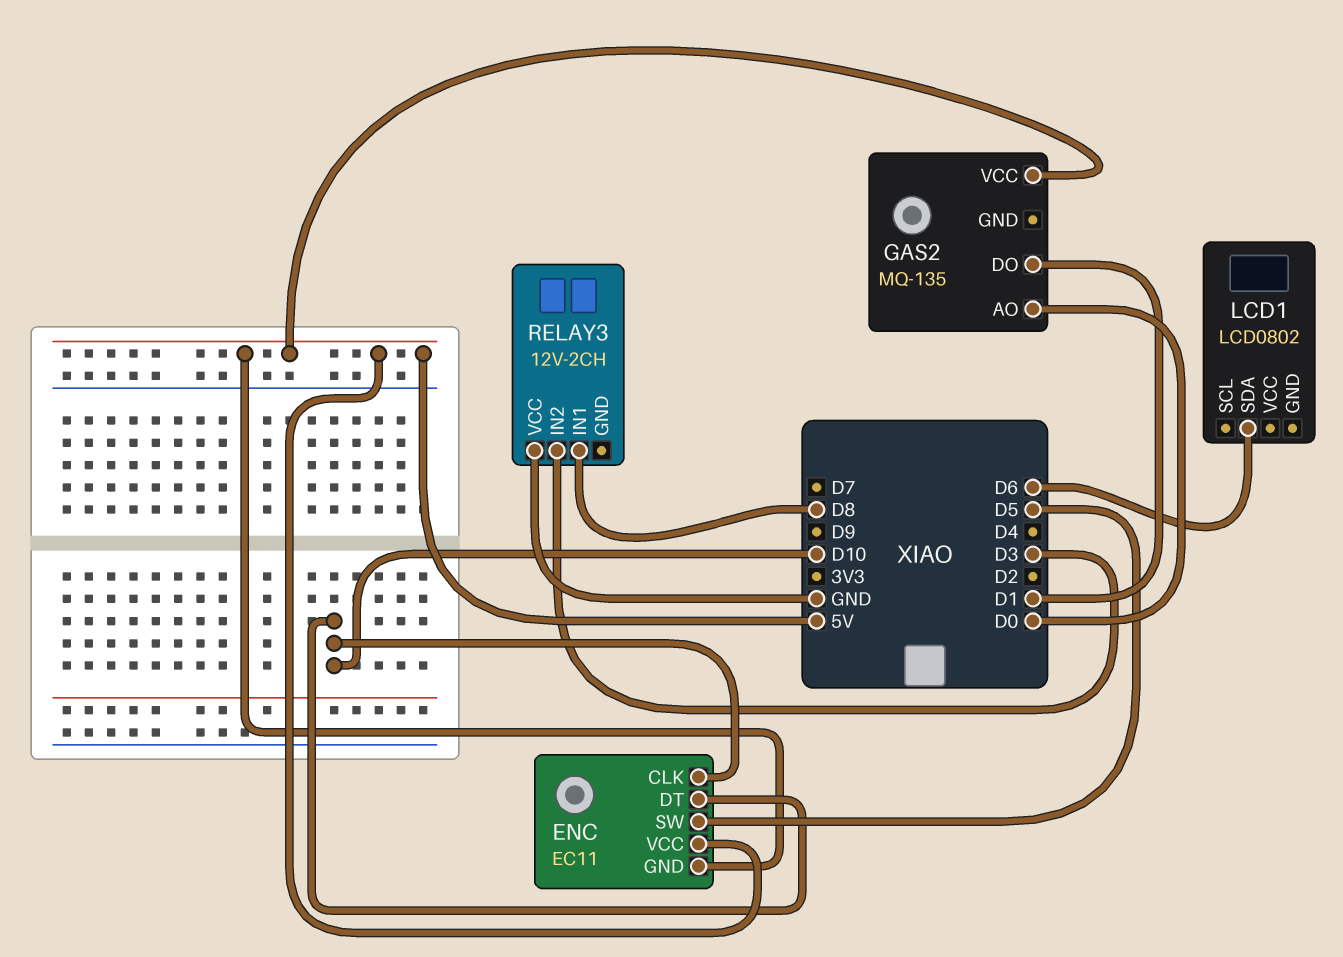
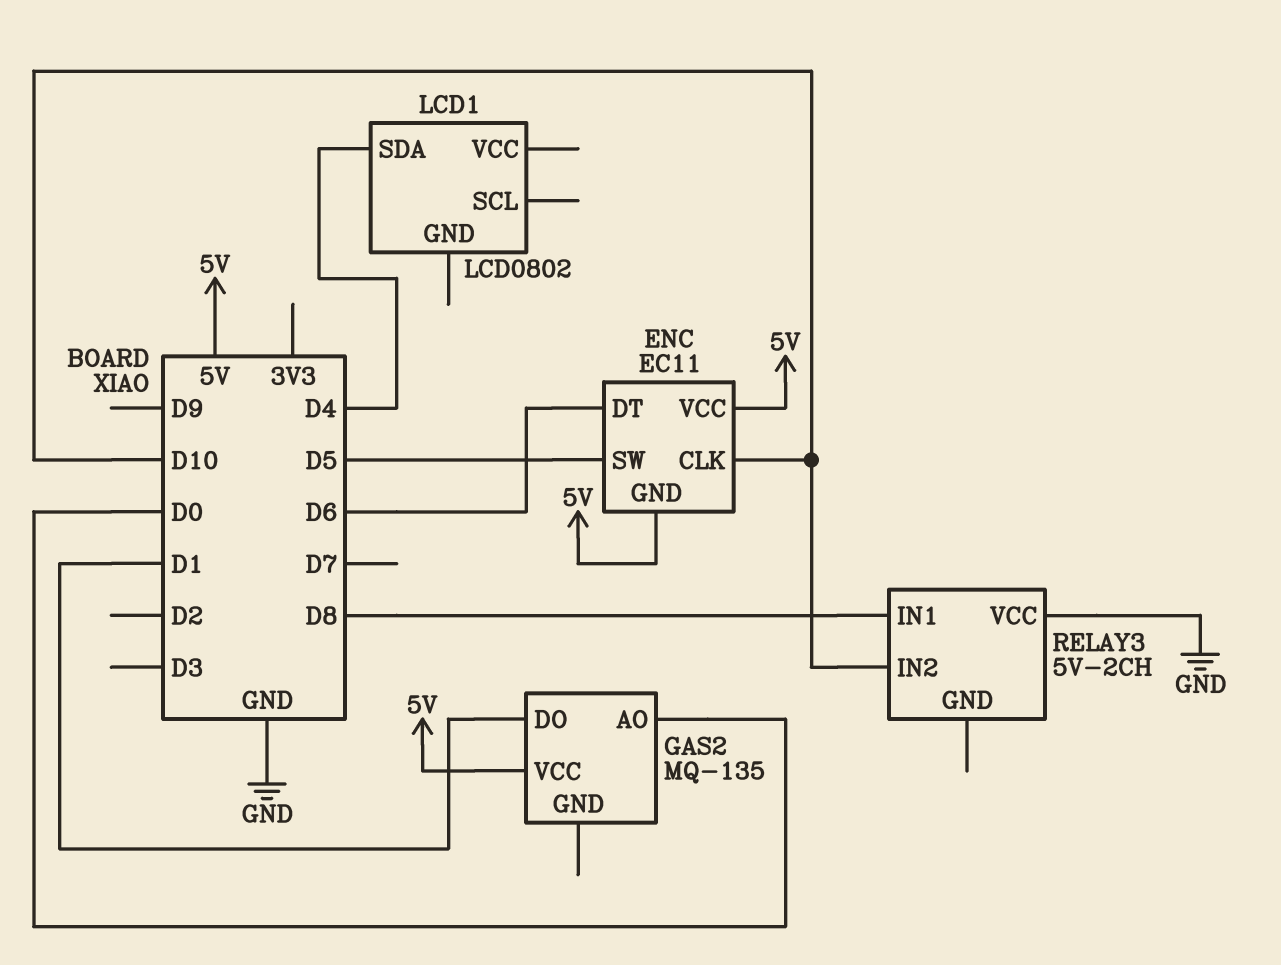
ENC pin DT: D10 -> D6
LCD1 pin SDA: D6 -> D4
RELAY3: 12V-2CH -> 5V-2CH
RELAY3 pin IN2: D3 -> D10

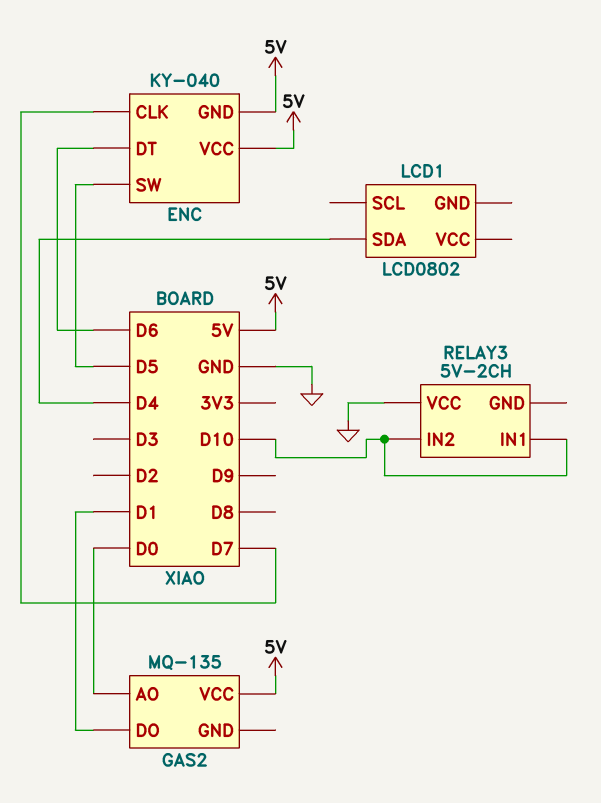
ENC: EC11 -> KY-040
ENC pin CLK: D10 -> D7
RELAY3 pin IN1: D8 -> D10

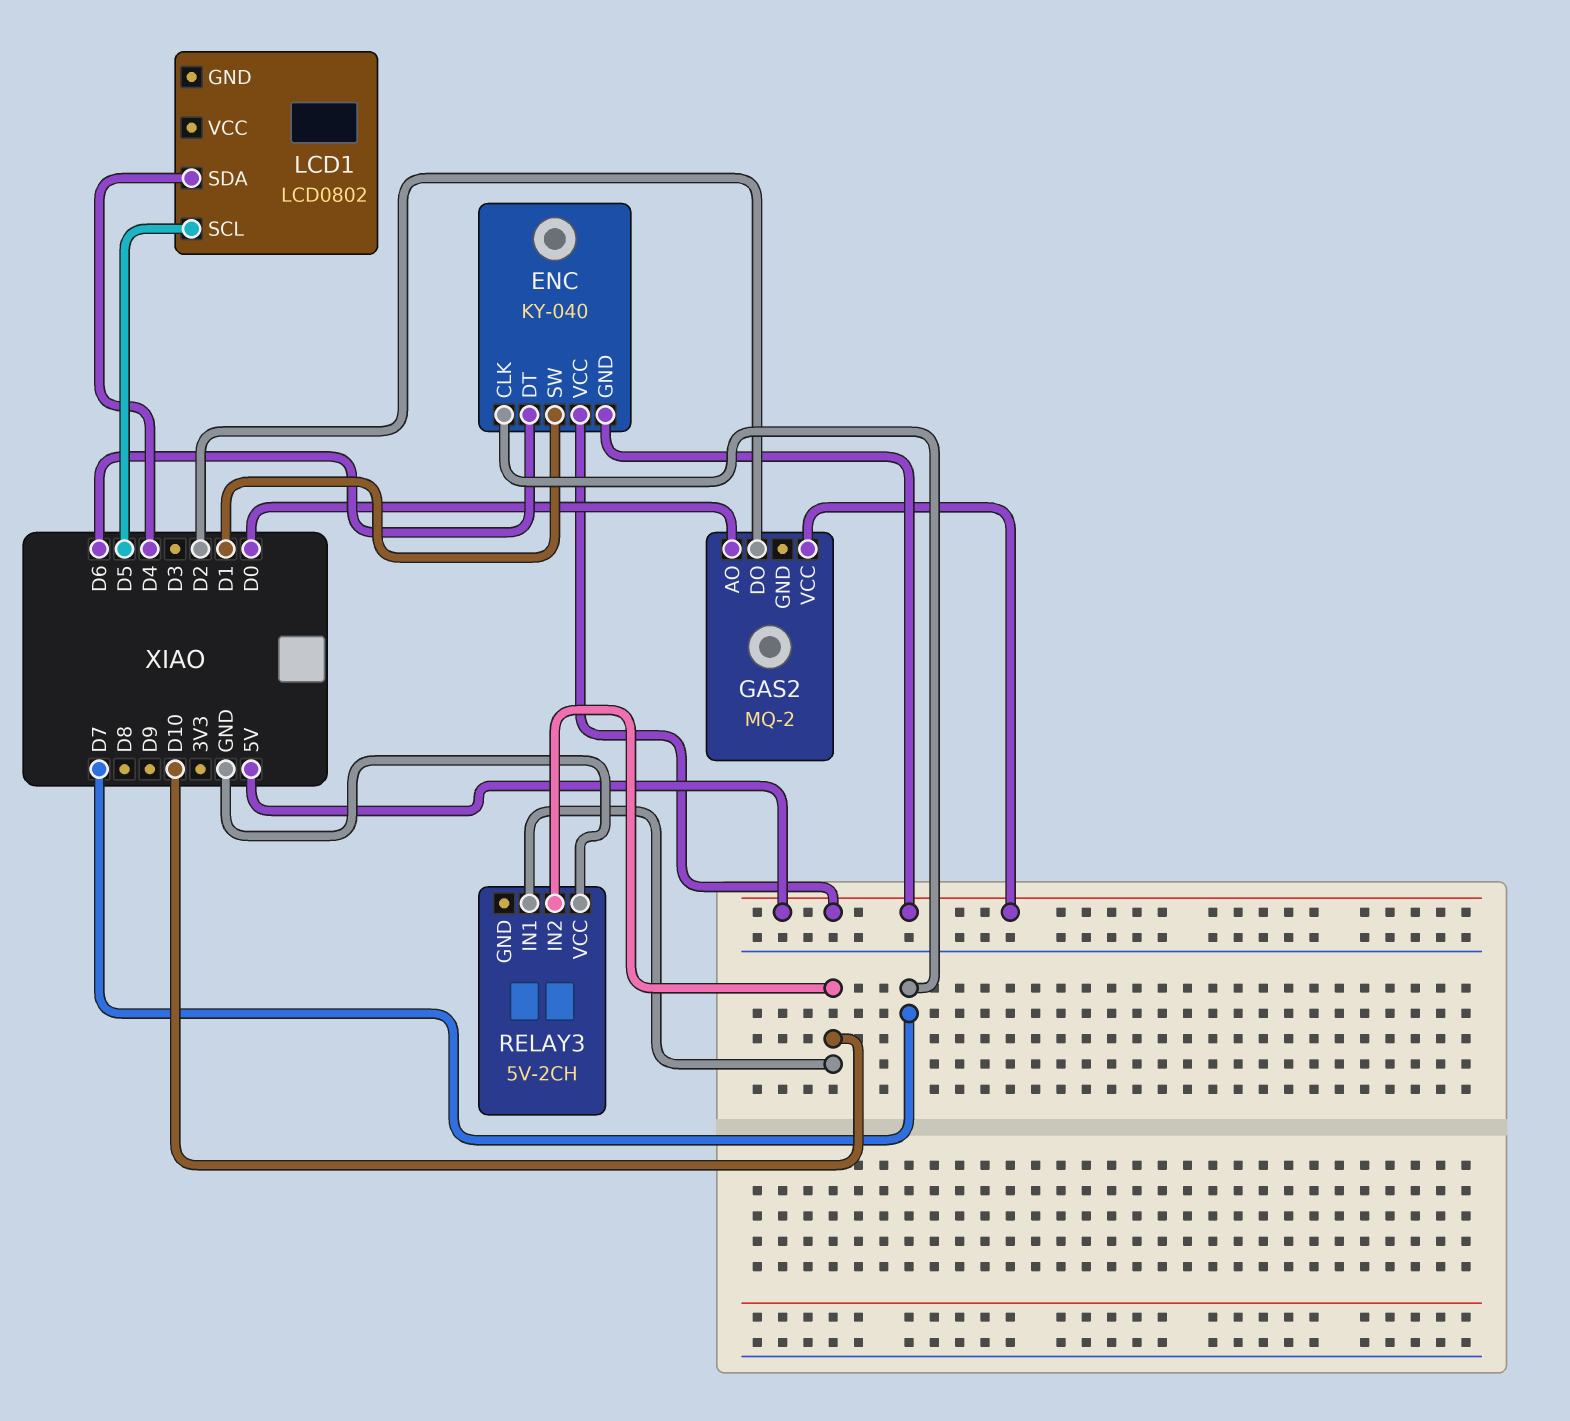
ENC pin SW: D5 -> D1
GAS2: MQ-135 -> MQ-2
GAS2 pin DO: D1 -> D2
LCD1 pin SCL: none -> D5

